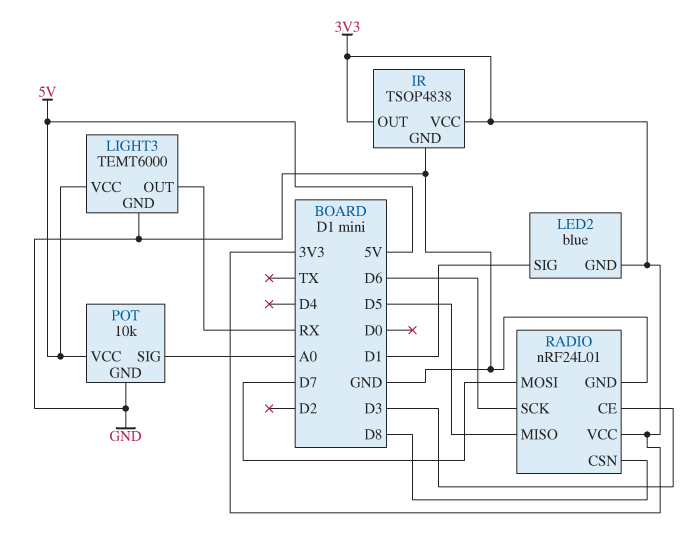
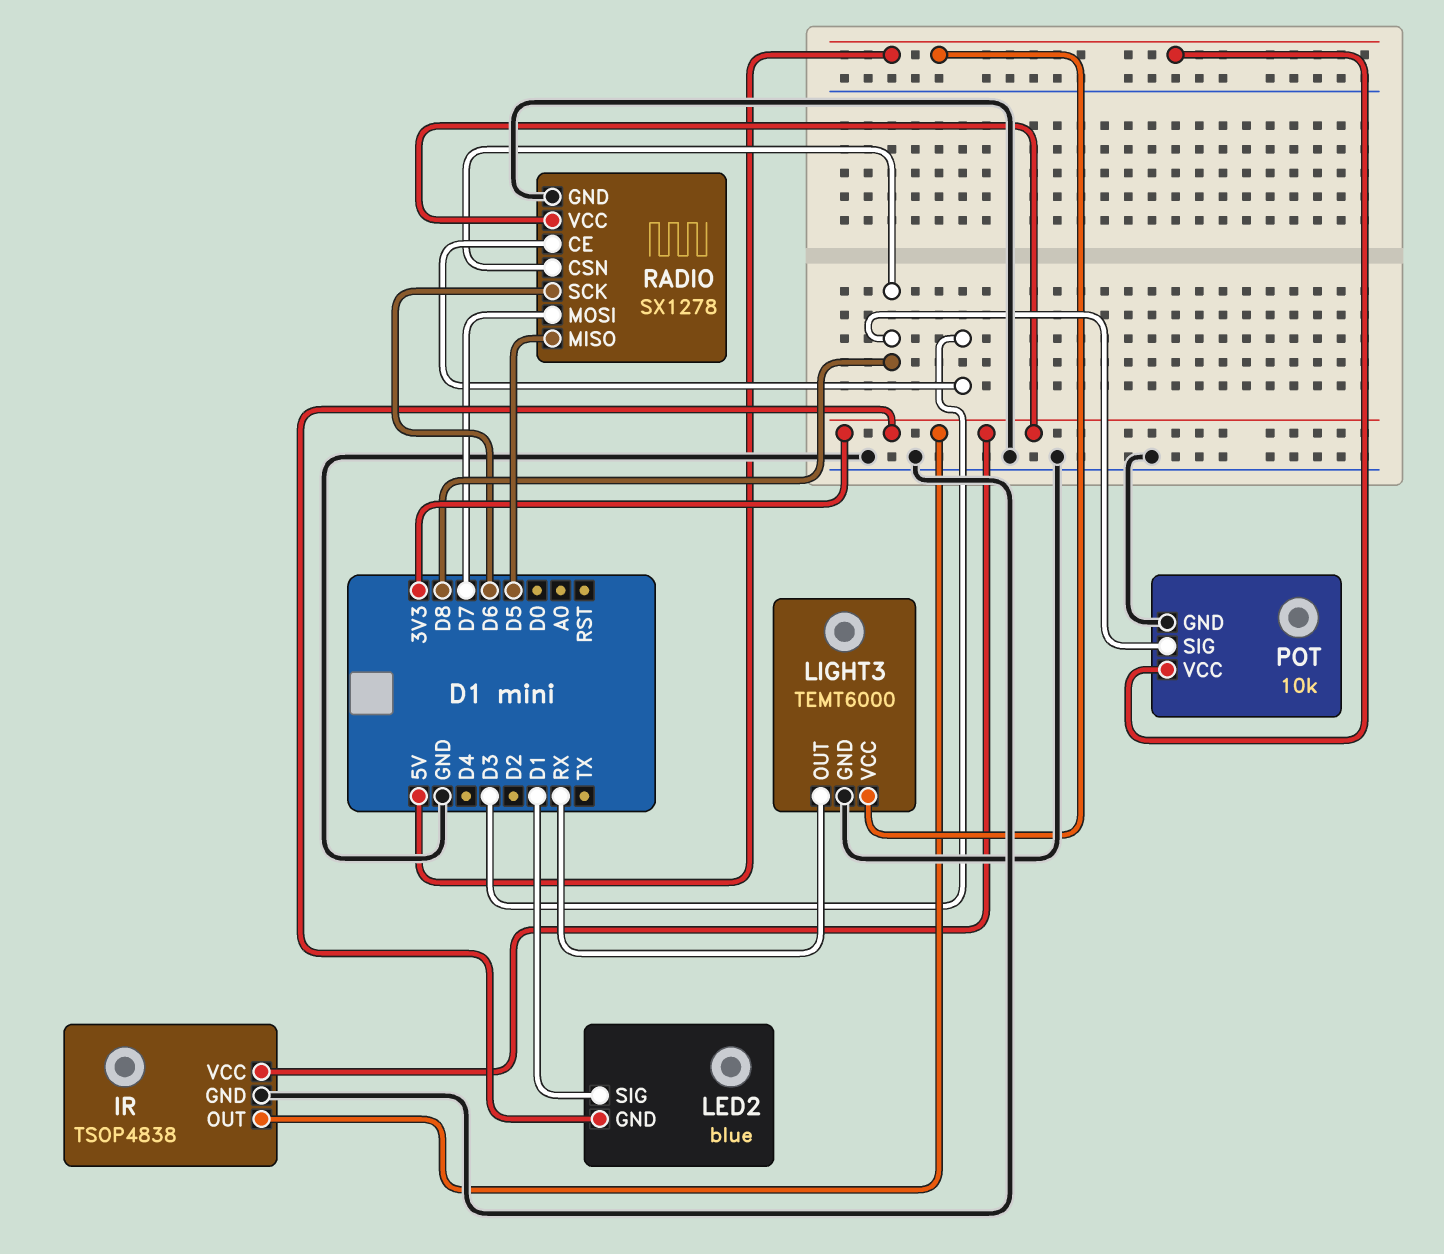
POT pin SIG: A0 -> D8
RADIO: nRF24L01 -> SX1278

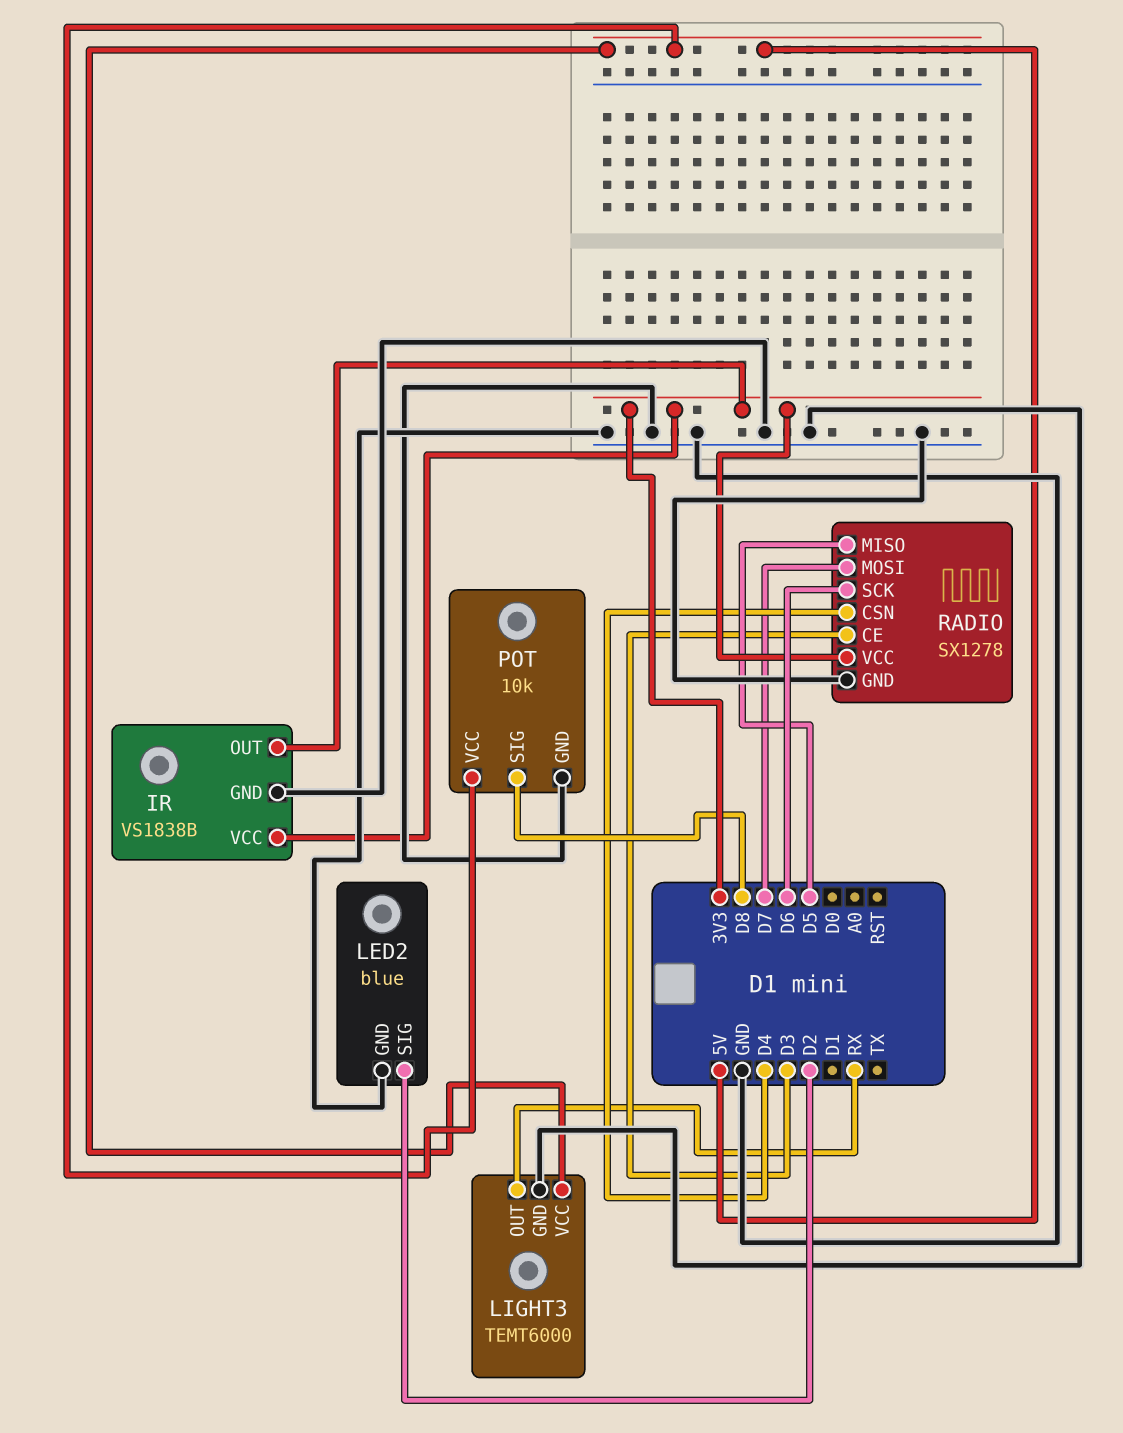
IR: TSOP4838 -> VS1838B
LED2 pin GND: 3V3 -> GND
LED2 pin SIG: D1 -> D2
RADIO pin CSN: D8 -> D4

